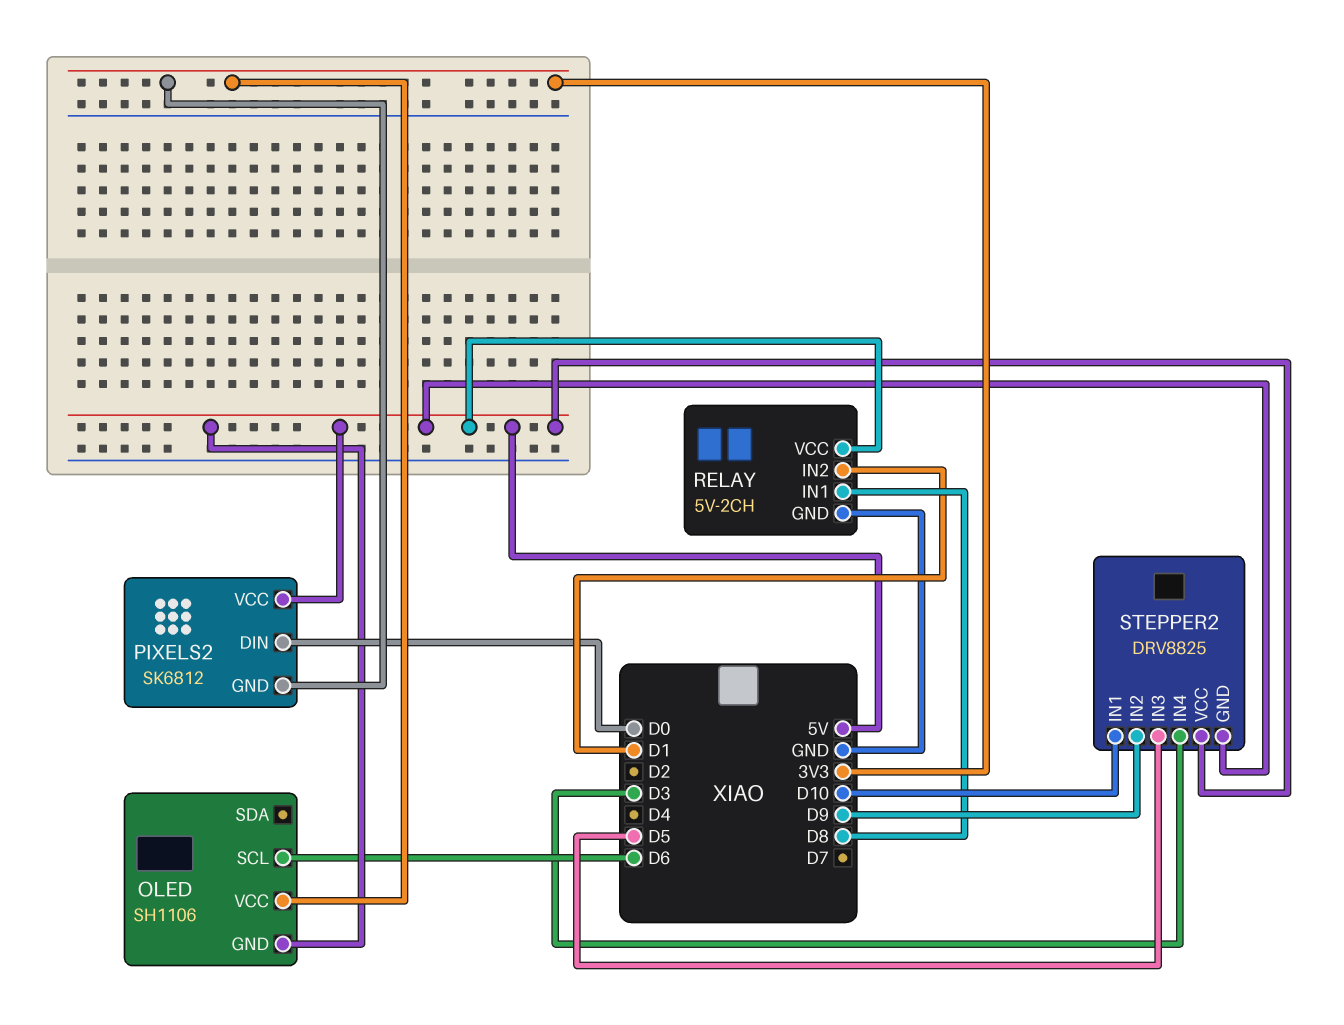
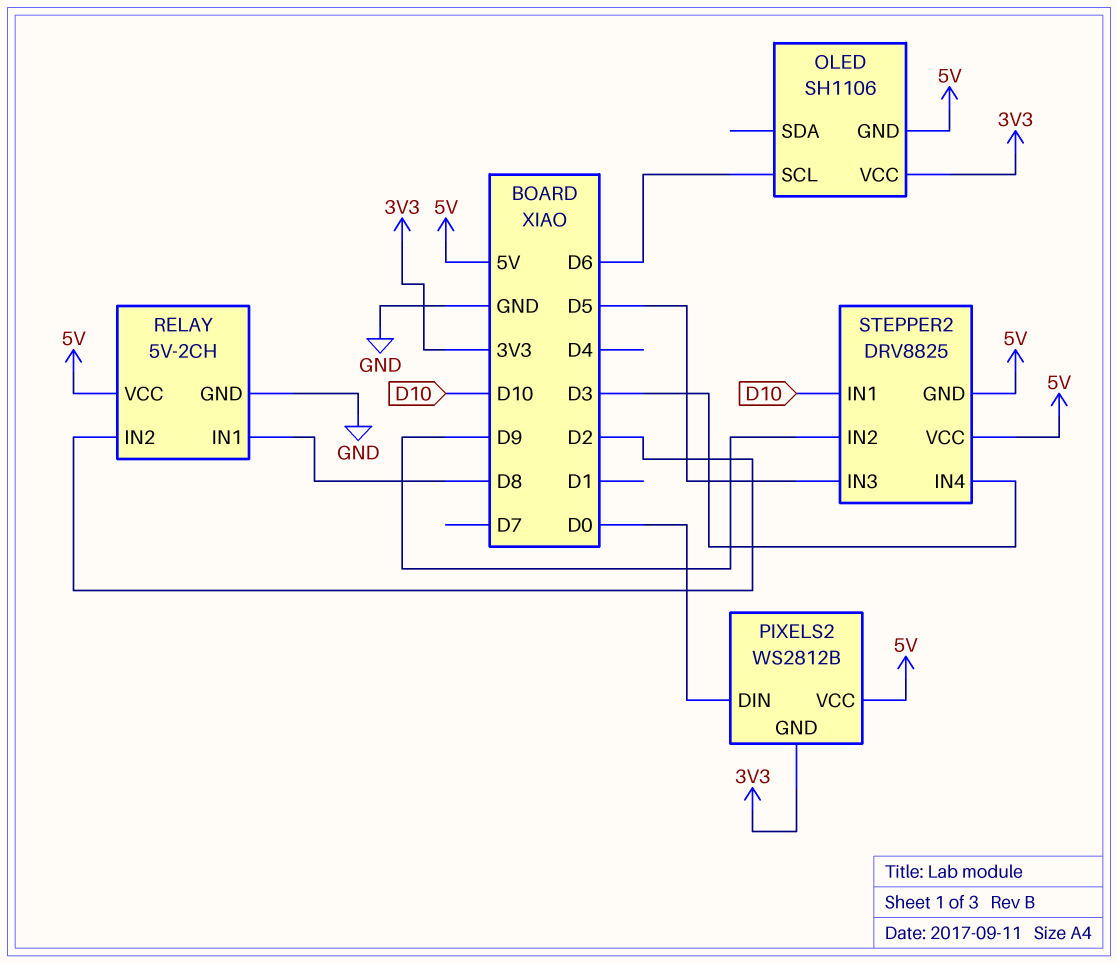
PIXELS2: SK6812 -> WS2812B
RELAY pin IN2: D1 -> D2

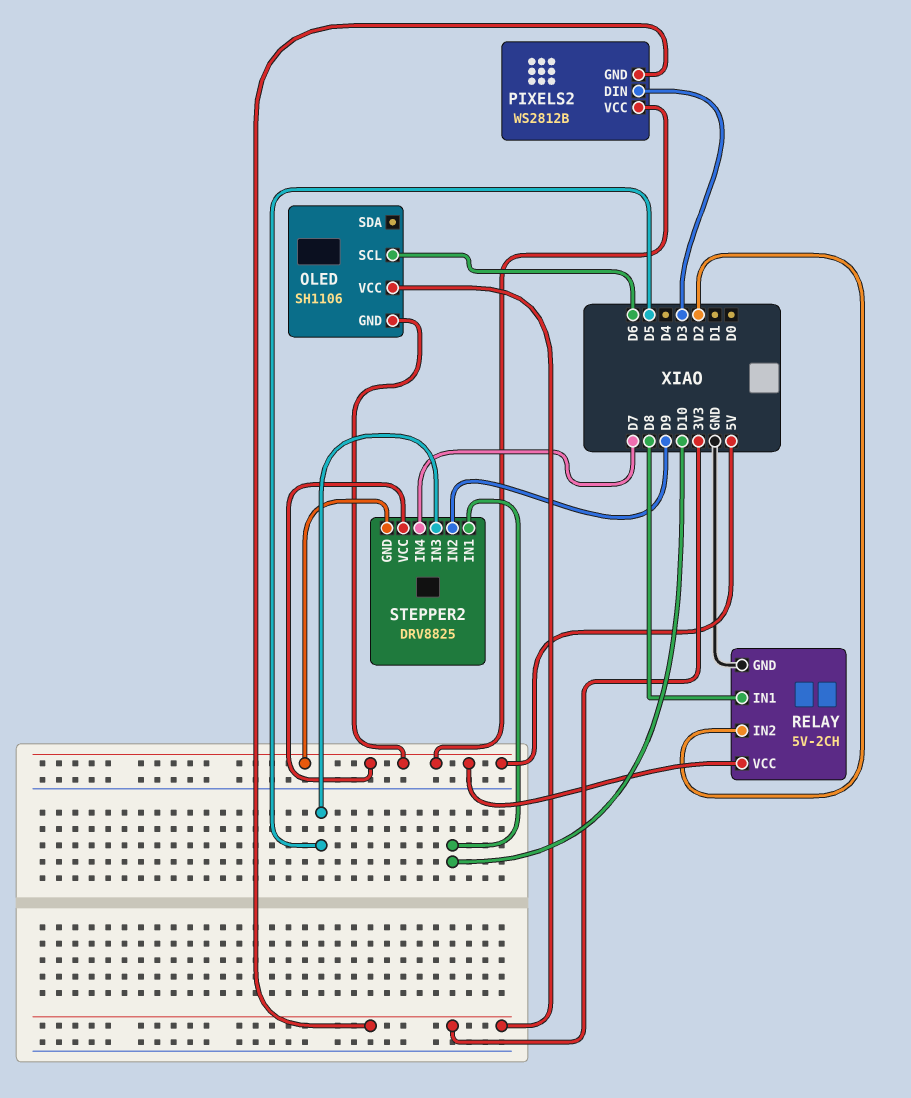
PIXELS2 pin DIN: D0 -> D3
STEPPER2 pin IN4: D3 -> D7

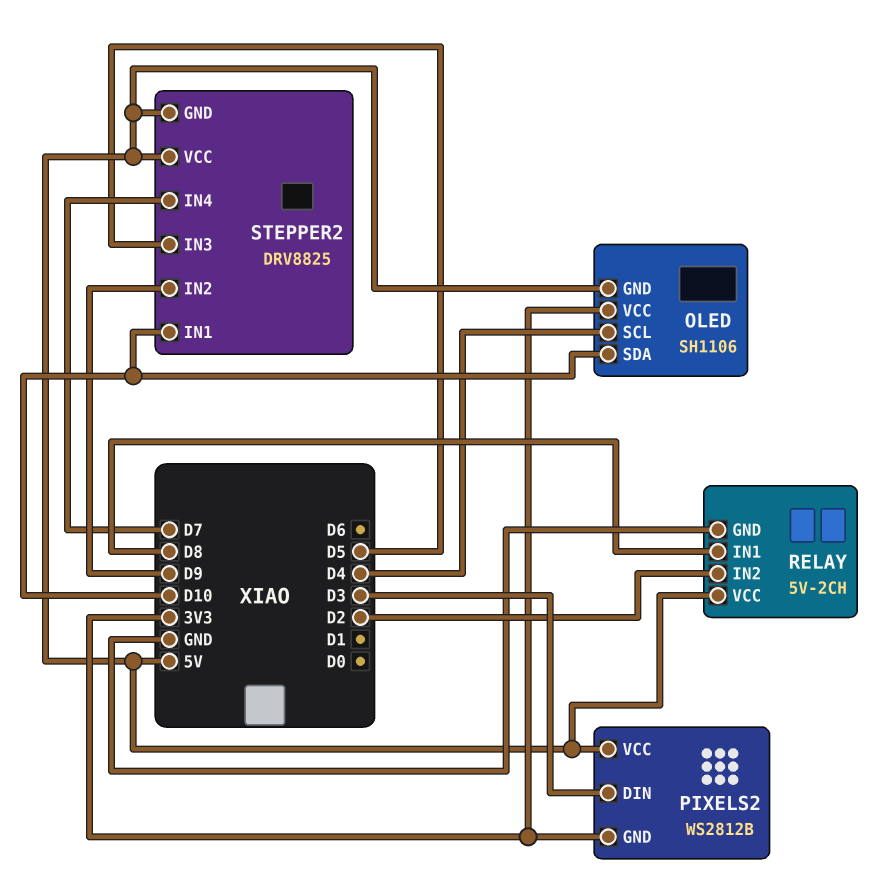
OLED pin SCL: D6 -> D4
OLED pin SDA: none -> D10

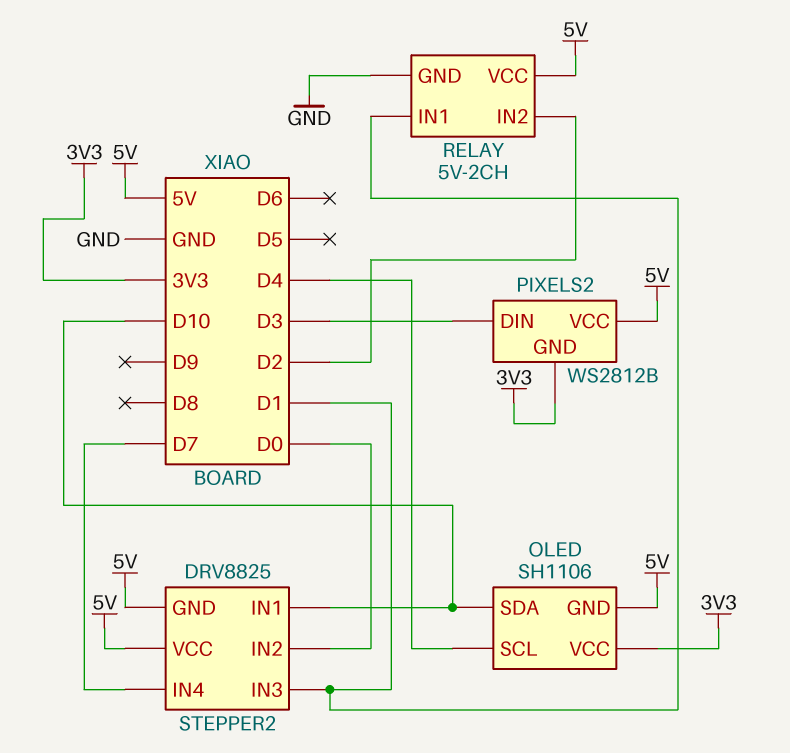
RELAY pin IN1: D8 -> D1
STEPPER2 pin IN2: D9 -> D0
STEPPER2 pin IN3: D5 -> D1

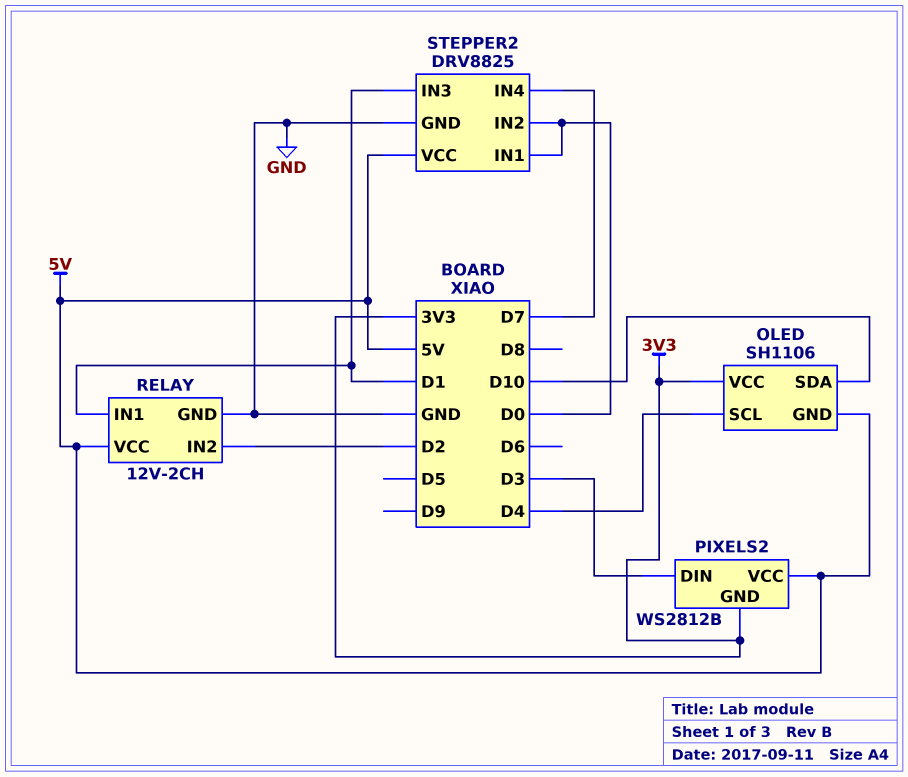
RELAY: 5V-2CH -> 12V-2CH
STEPPER2 pin GND: 5V -> GND
STEPPER2 pin IN1: D10 -> D0

